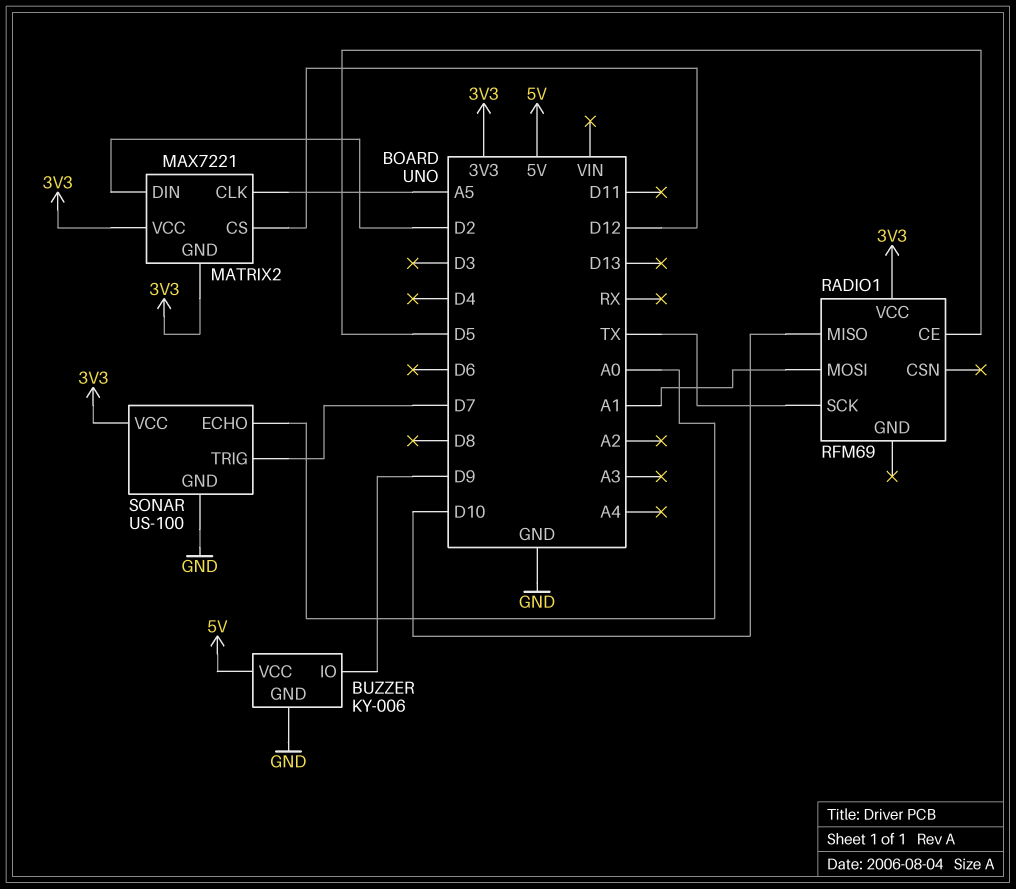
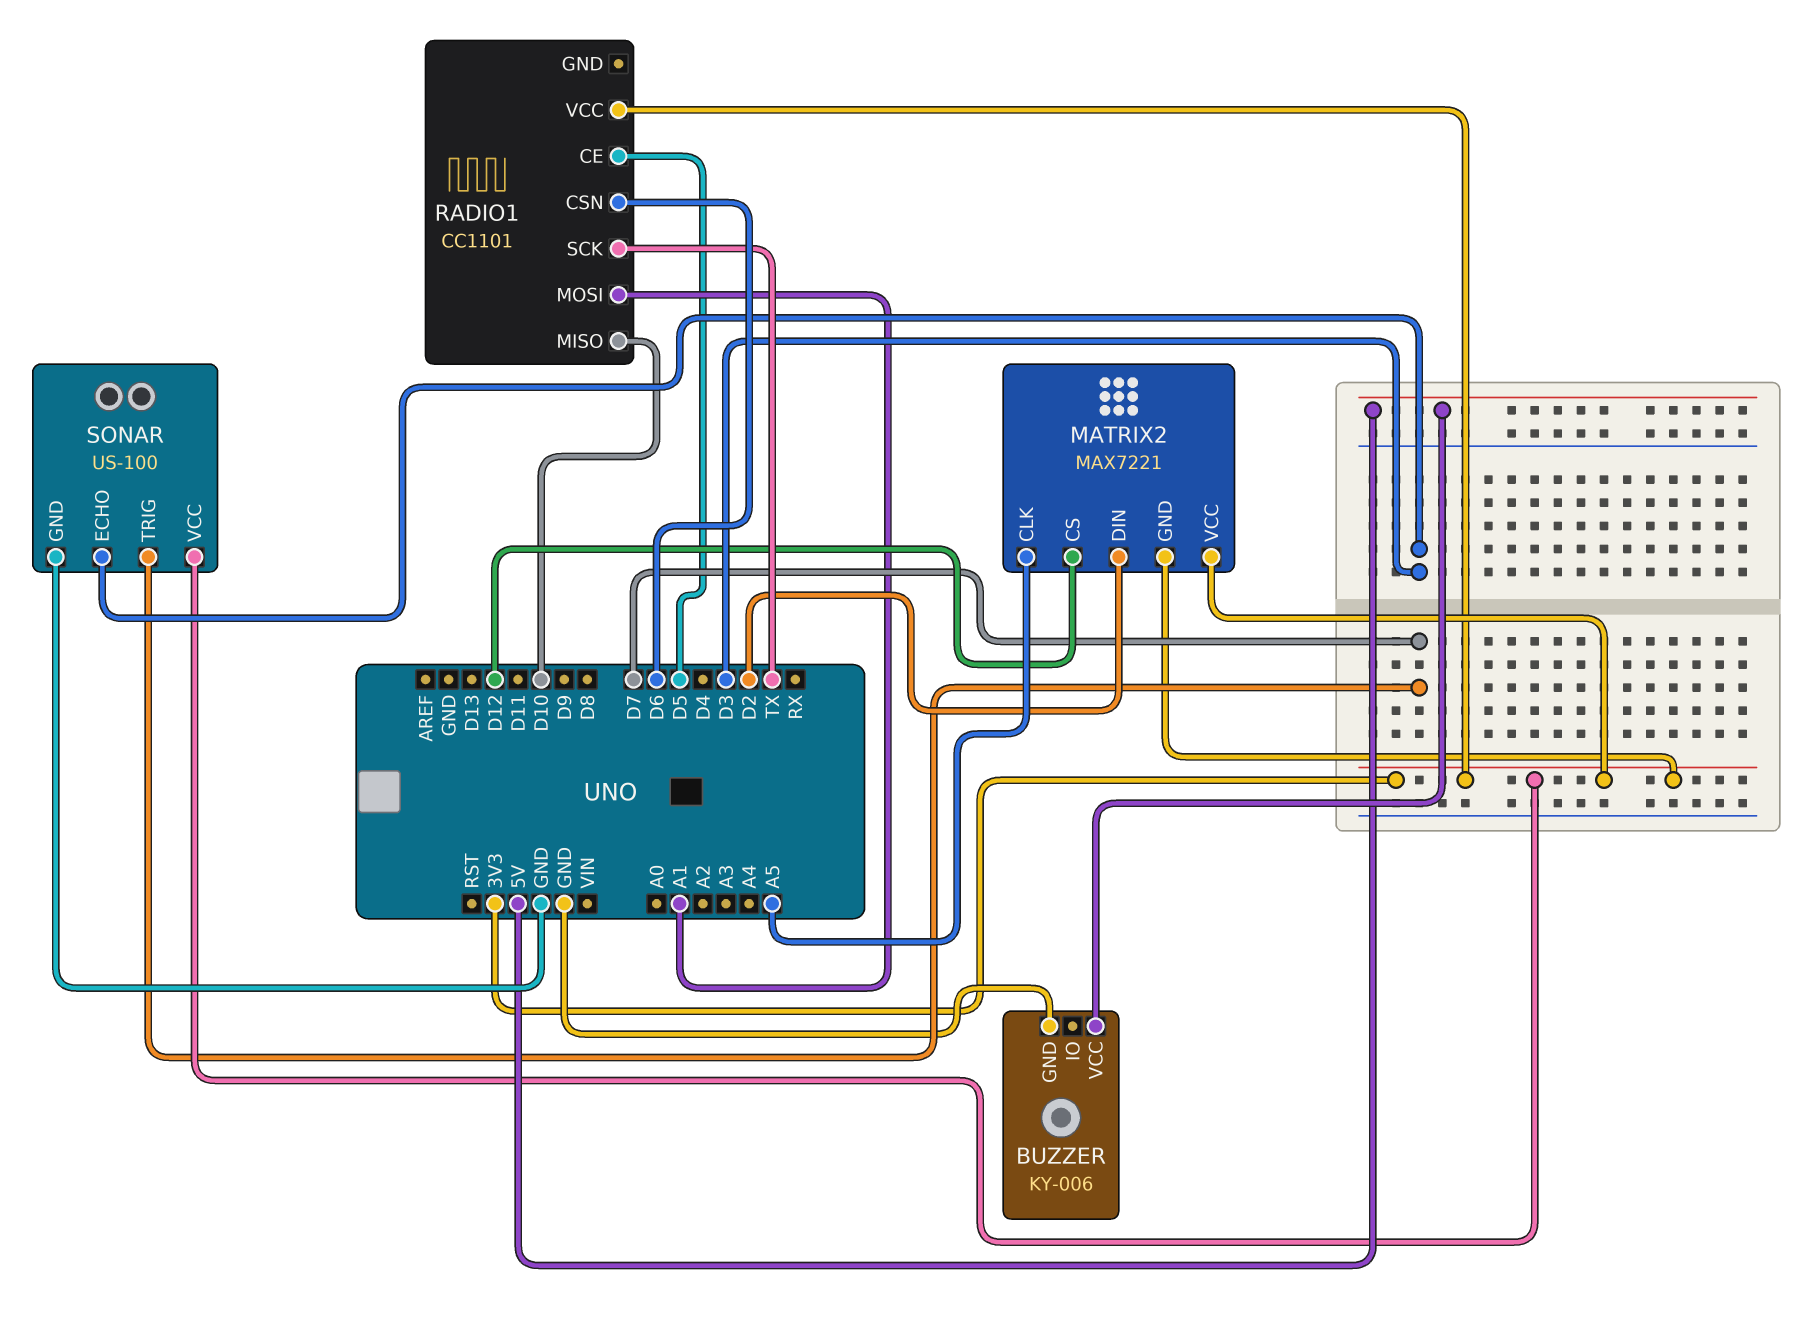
BUZZER pin IO: D9 -> none
RADIO1: RFM69 -> CC1101
RADIO1 pin CSN: none -> D6
SONAR pin ECHO: A0 -> D3

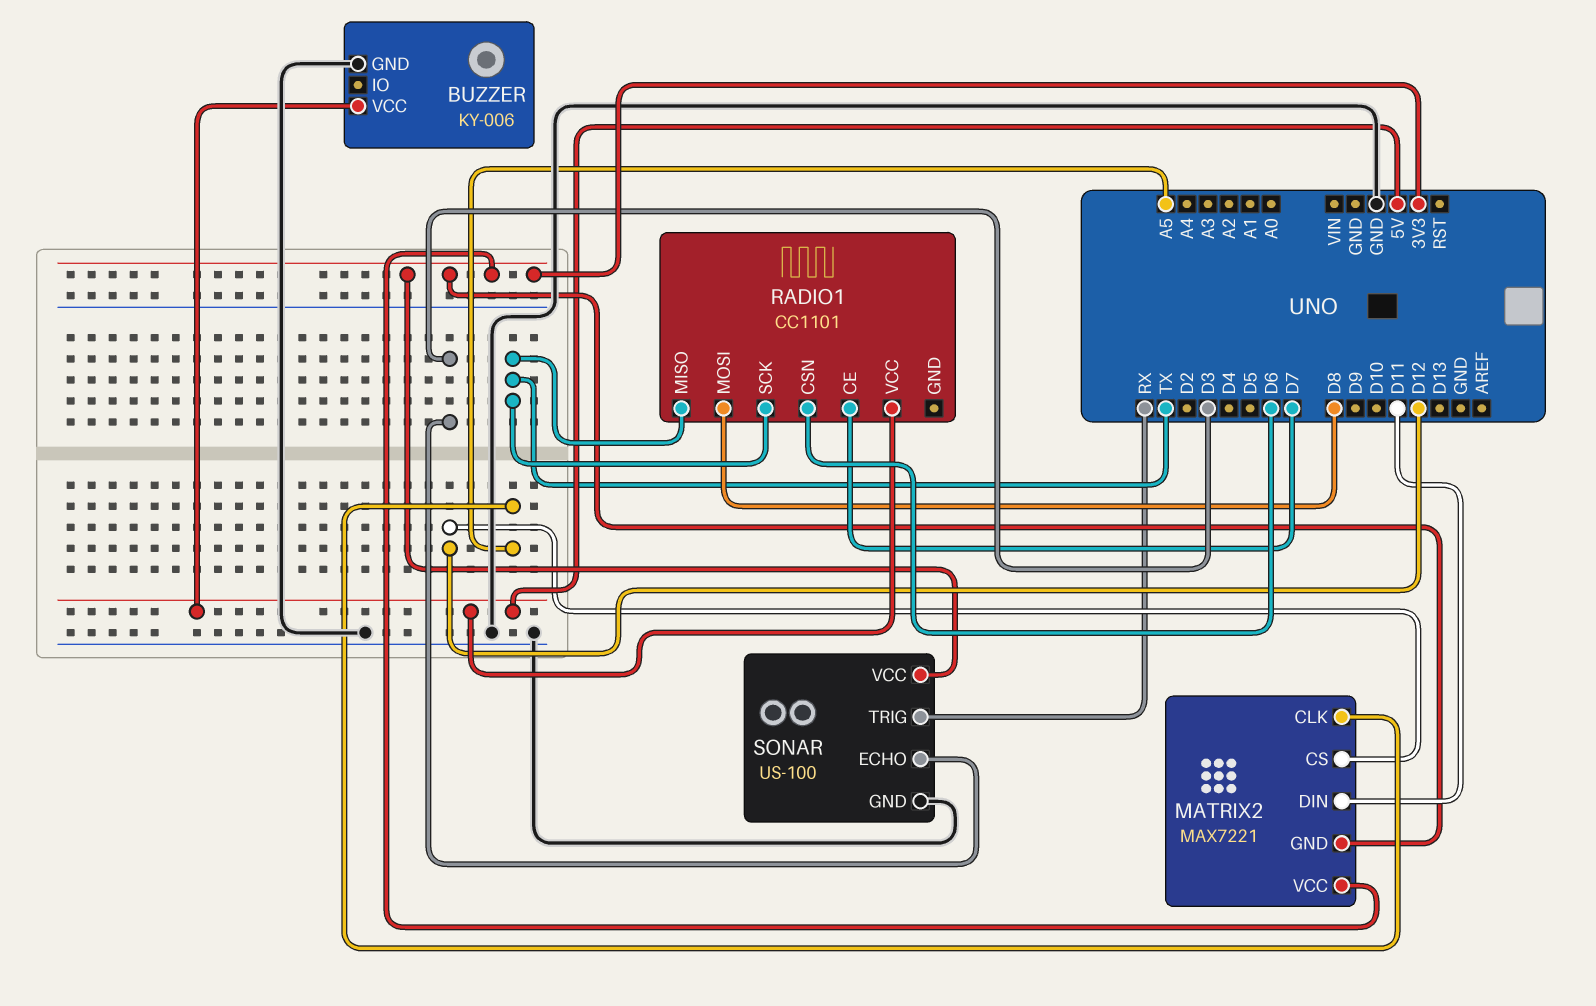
MATRIX2 pin DIN: D2 -> D11
RADIO1 pin CE: D5 -> D7
RADIO1 pin MISO: D10 -> TX
RADIO1 pin MOSI: A1 -> D8
RADIO1 pin VCC: 3V3 -> 5V
SONAR pin TRIG: D7 -> RX

